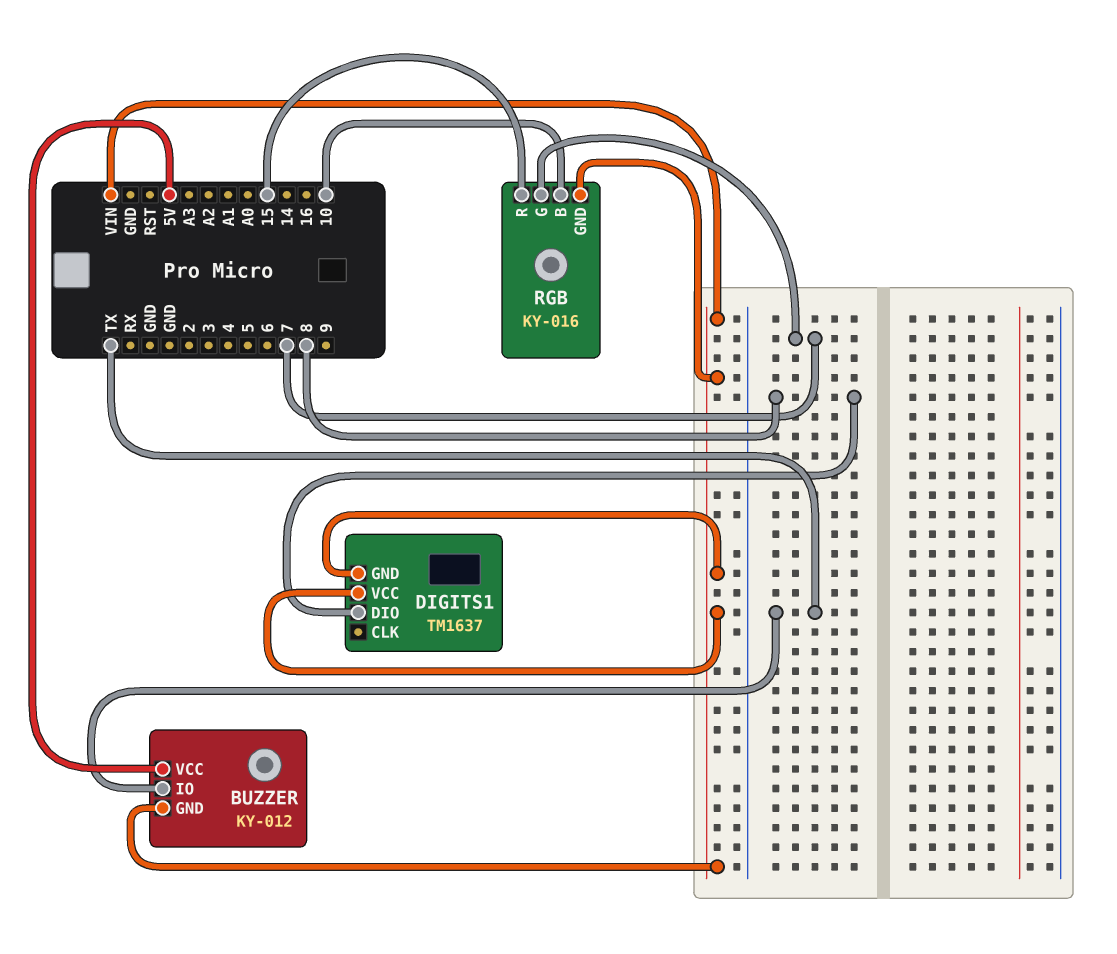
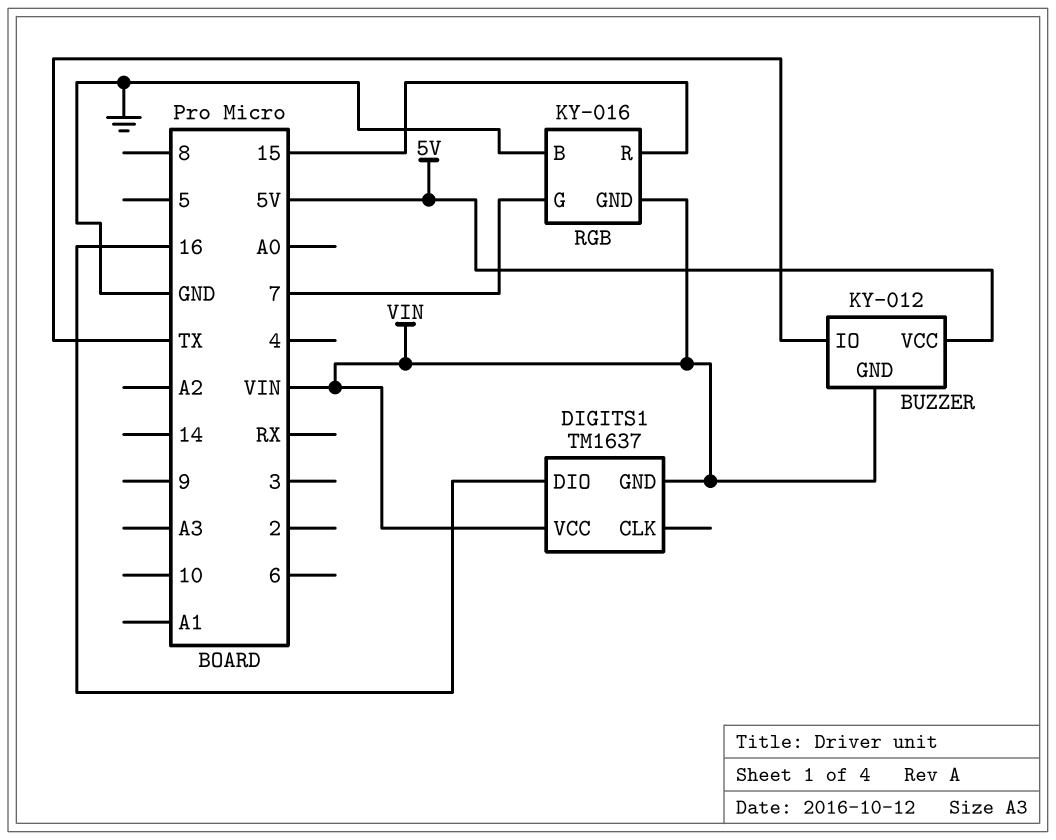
DIGITS1 pin DIO: 8 -> 16
RGB pin B: 10 -> GND

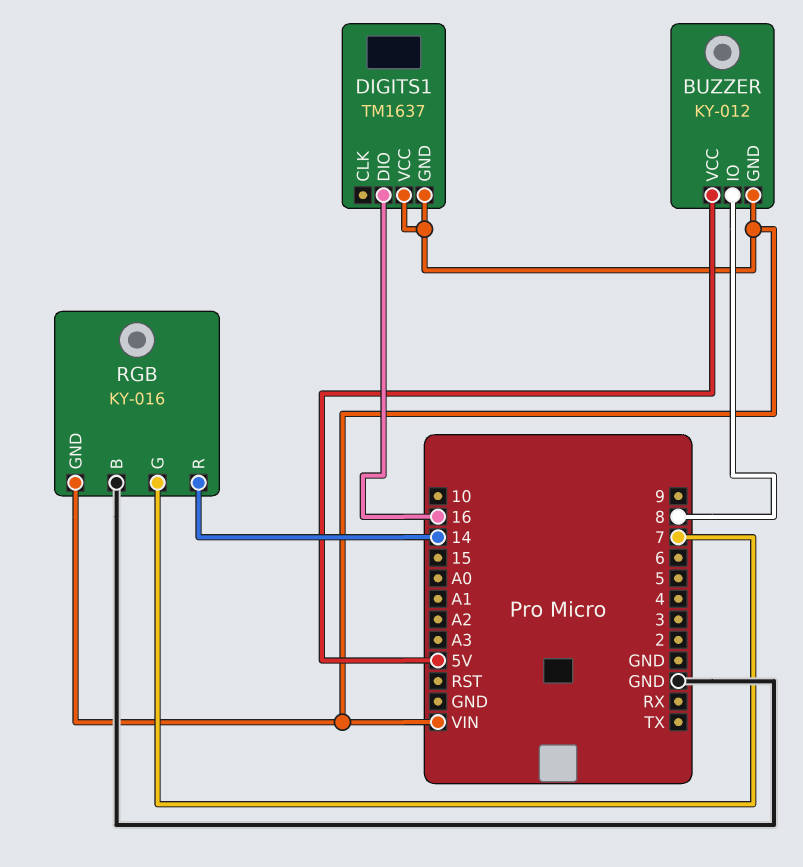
BUZZER pin IO: TX -> 8
RGB pin R: 15 -> 14

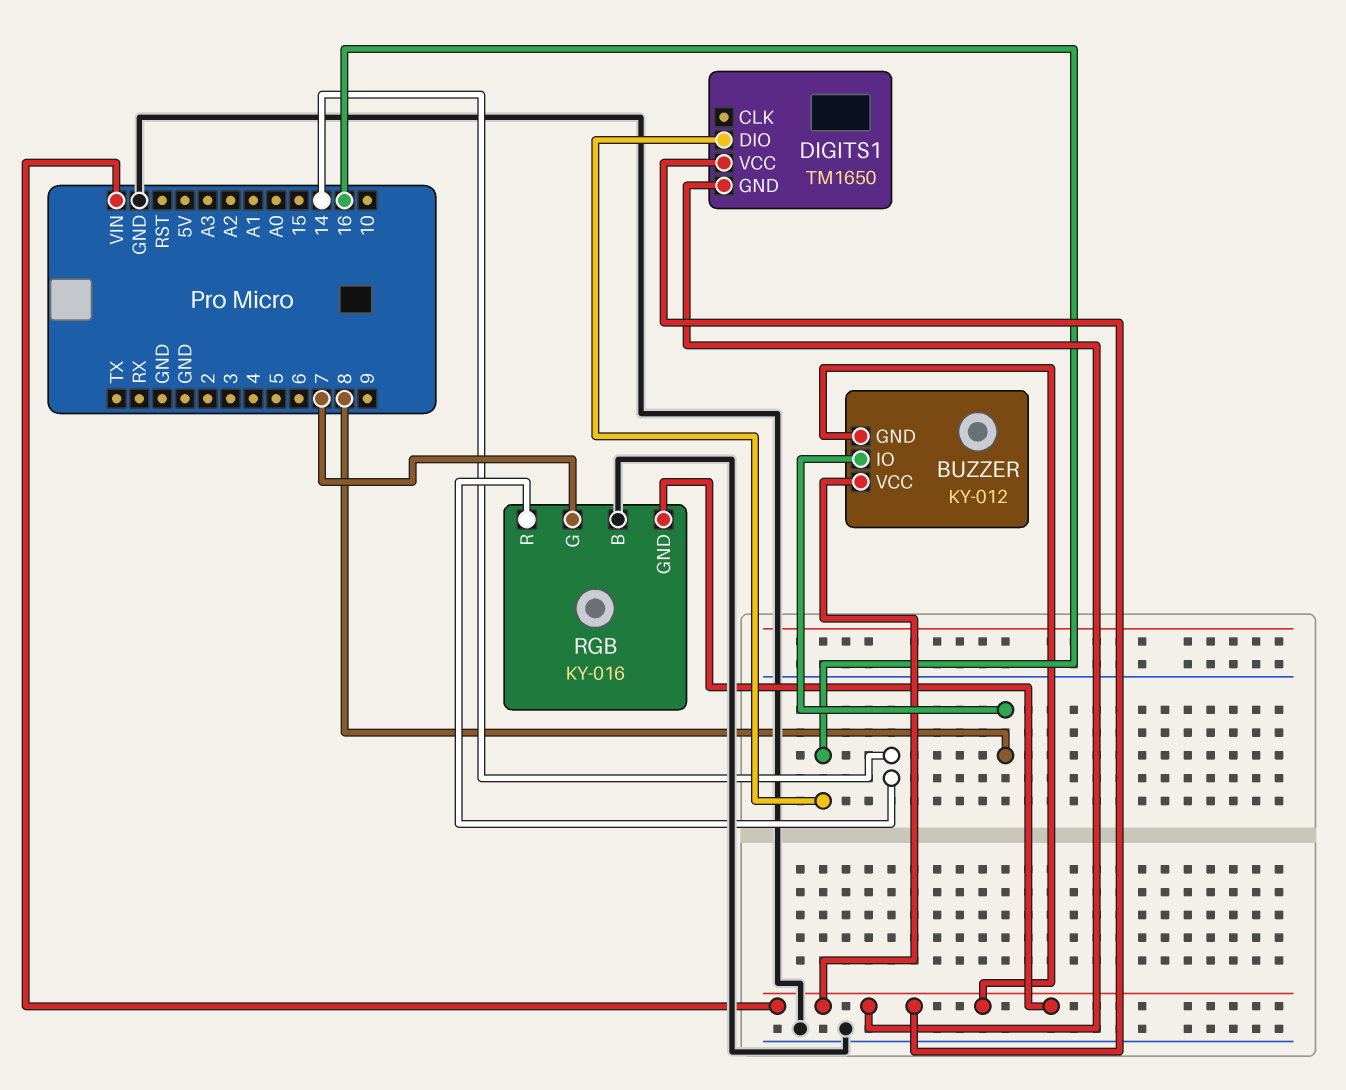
BUZZER pin VCC: 5V -> VIN
DIGITS1: TM1637 -> TM1650

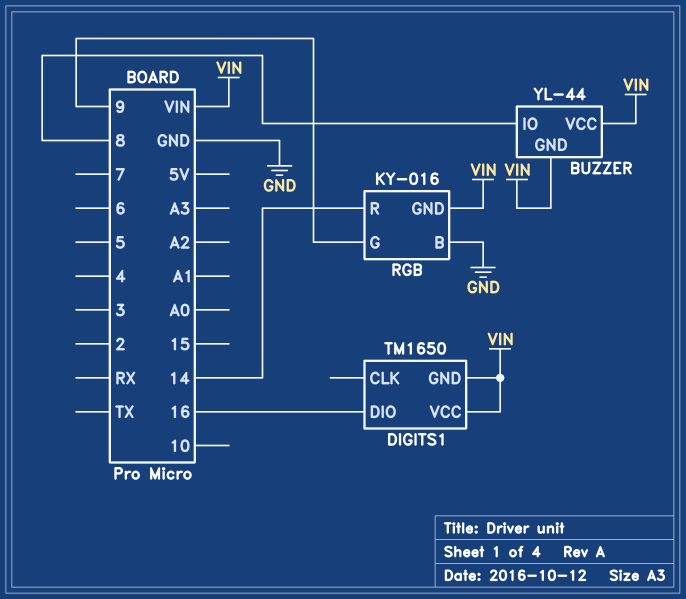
BUZZER: KY-012 -> YL-44
RGB pin G: 7 -> 9

